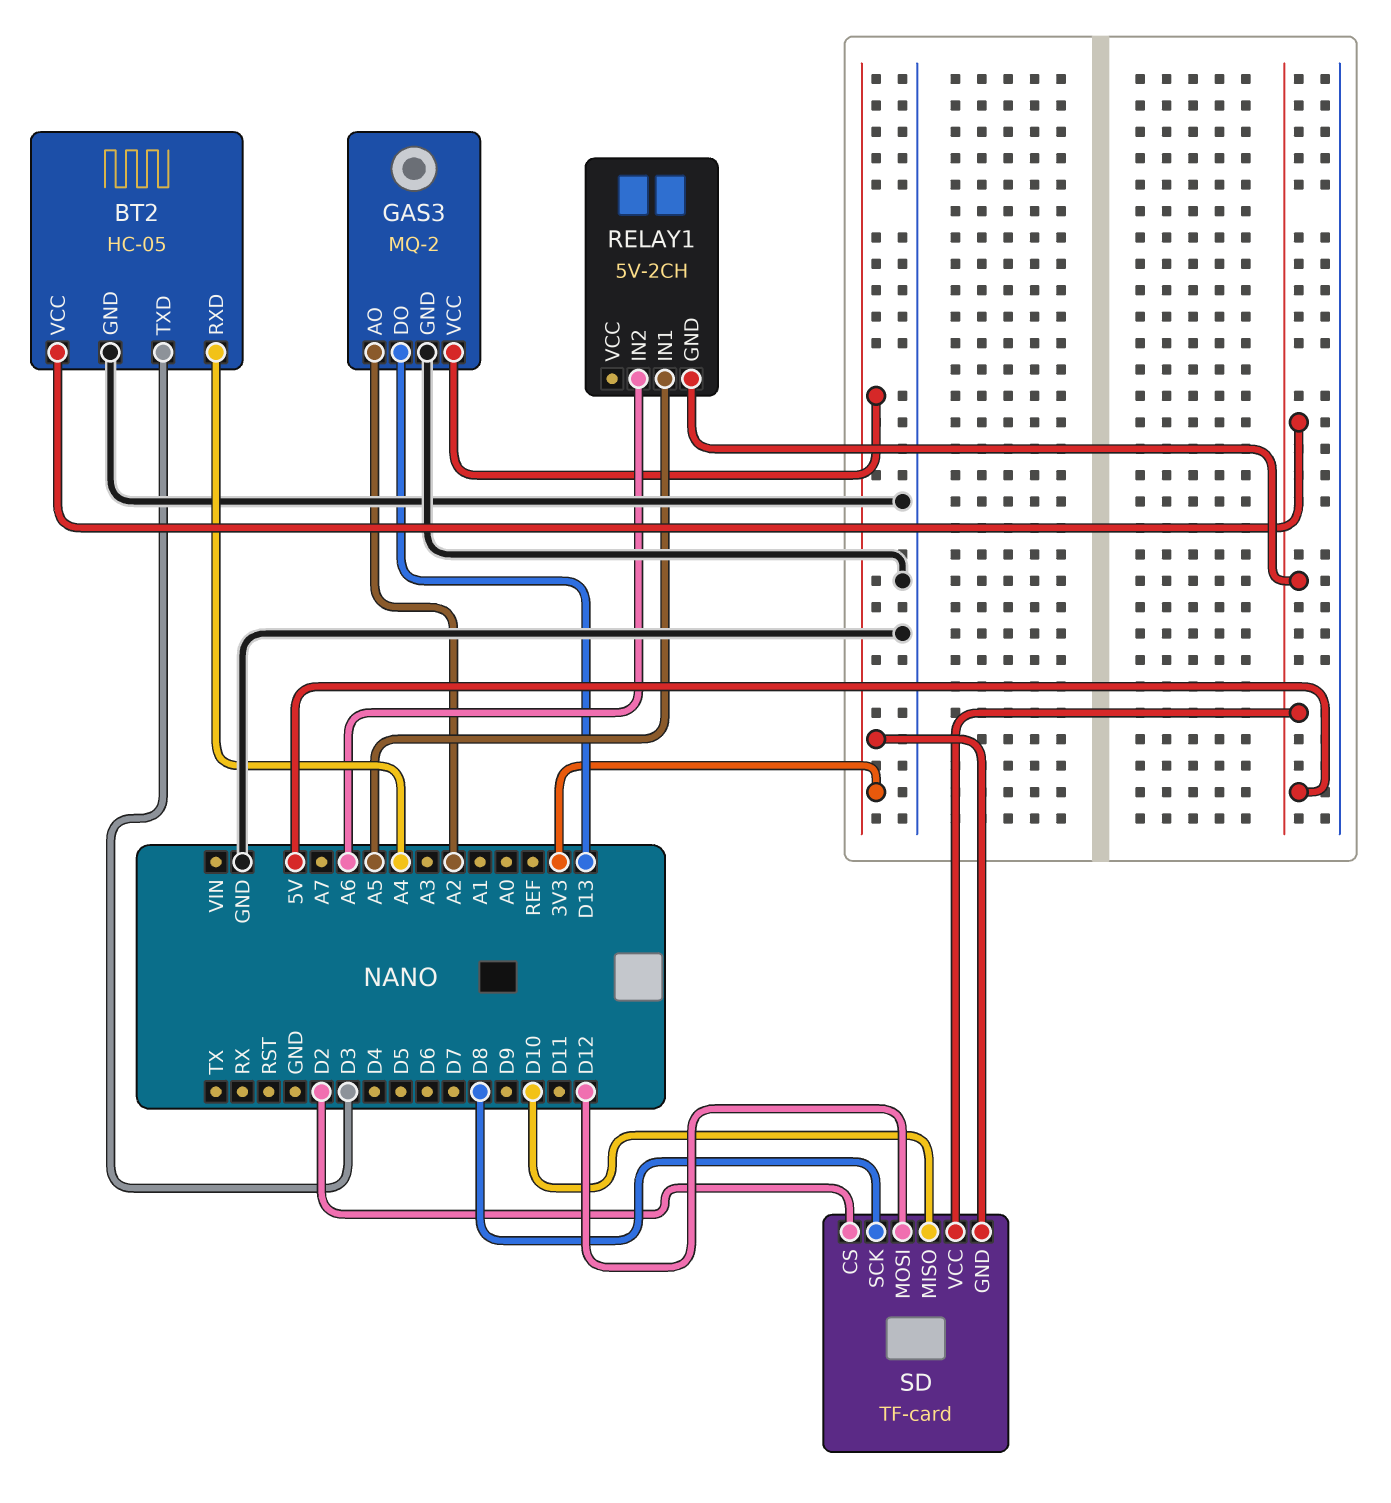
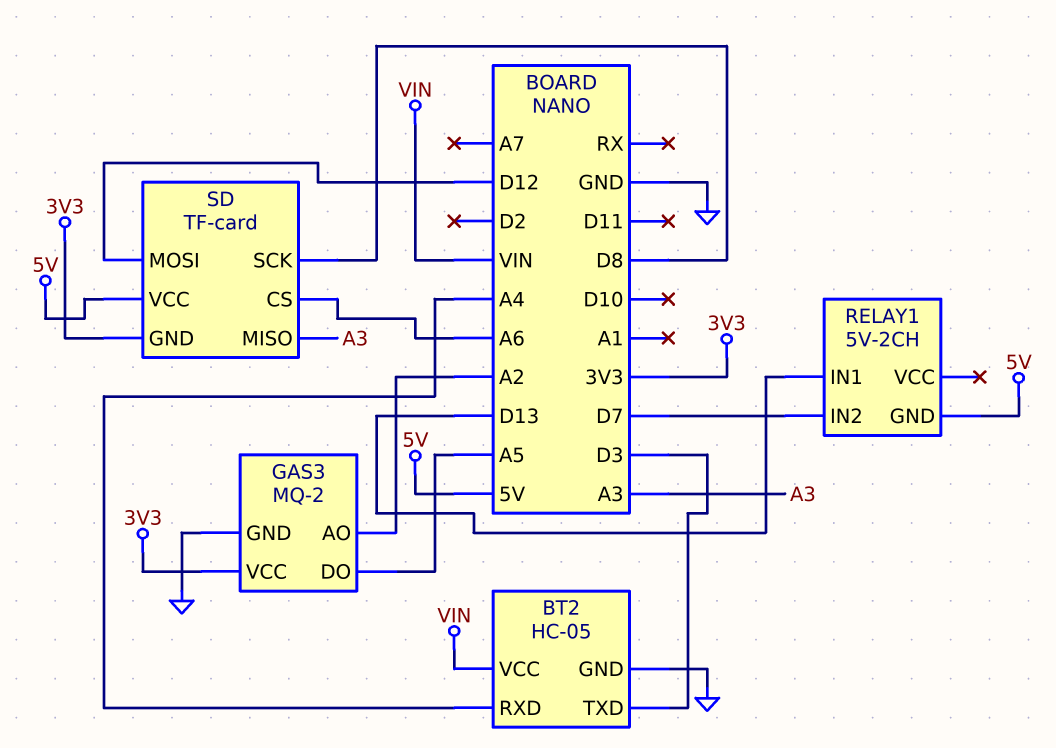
BT2 pin VCC: 5V -> VIN
GAS3 pin DO: D13 -> A5
RELAY1 pin IN1: A5 -> D13
RELAY1 pin IN2: A6 -> D7
SD pin CS: D2 -> A6
SD pin MISO: D10 -> A3

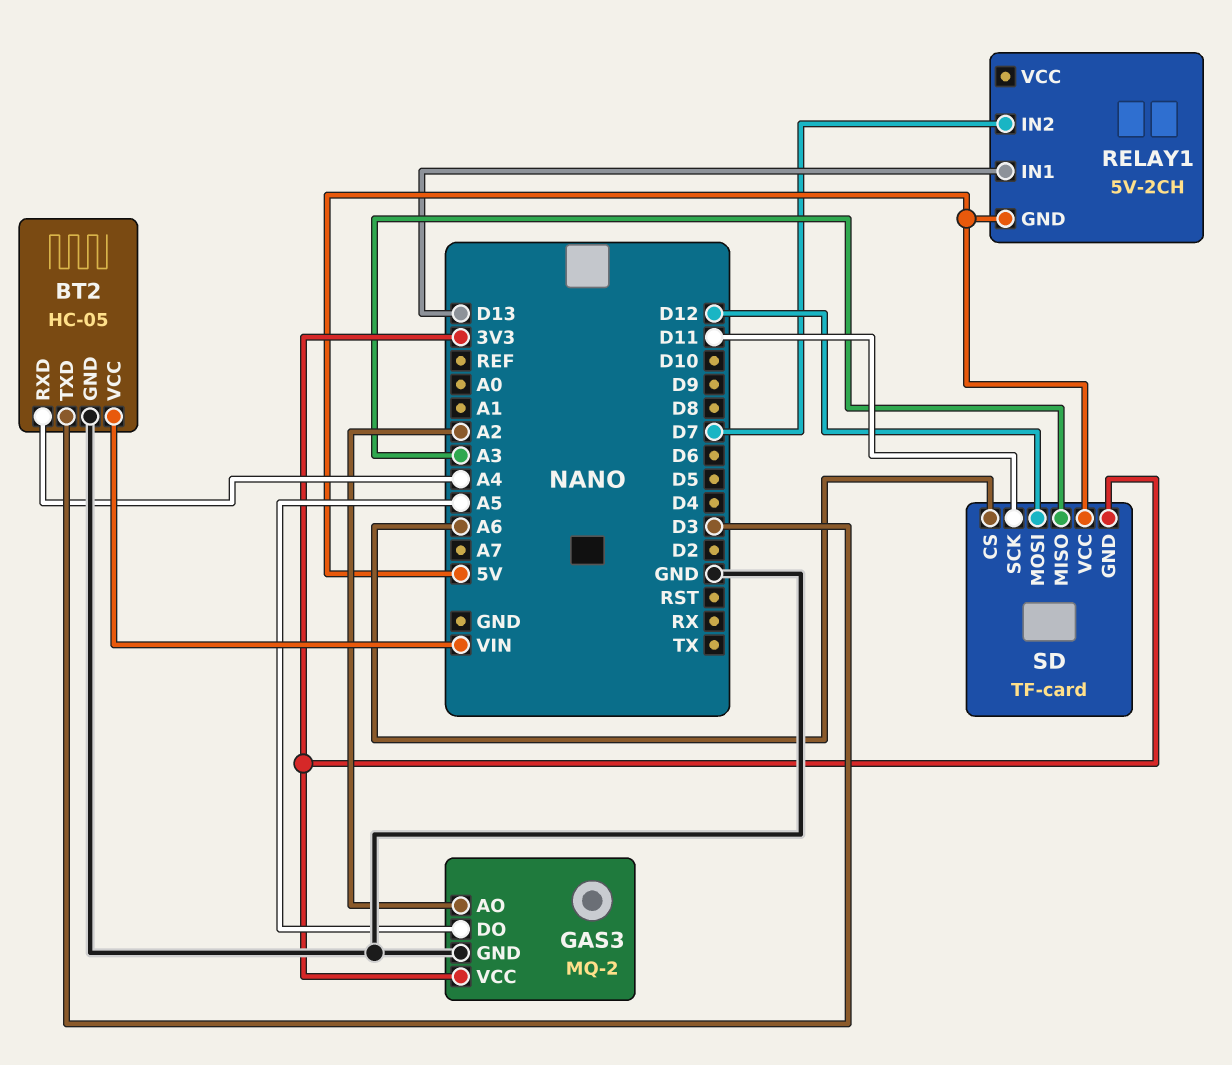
SD pin SCK: D8 -> D11

